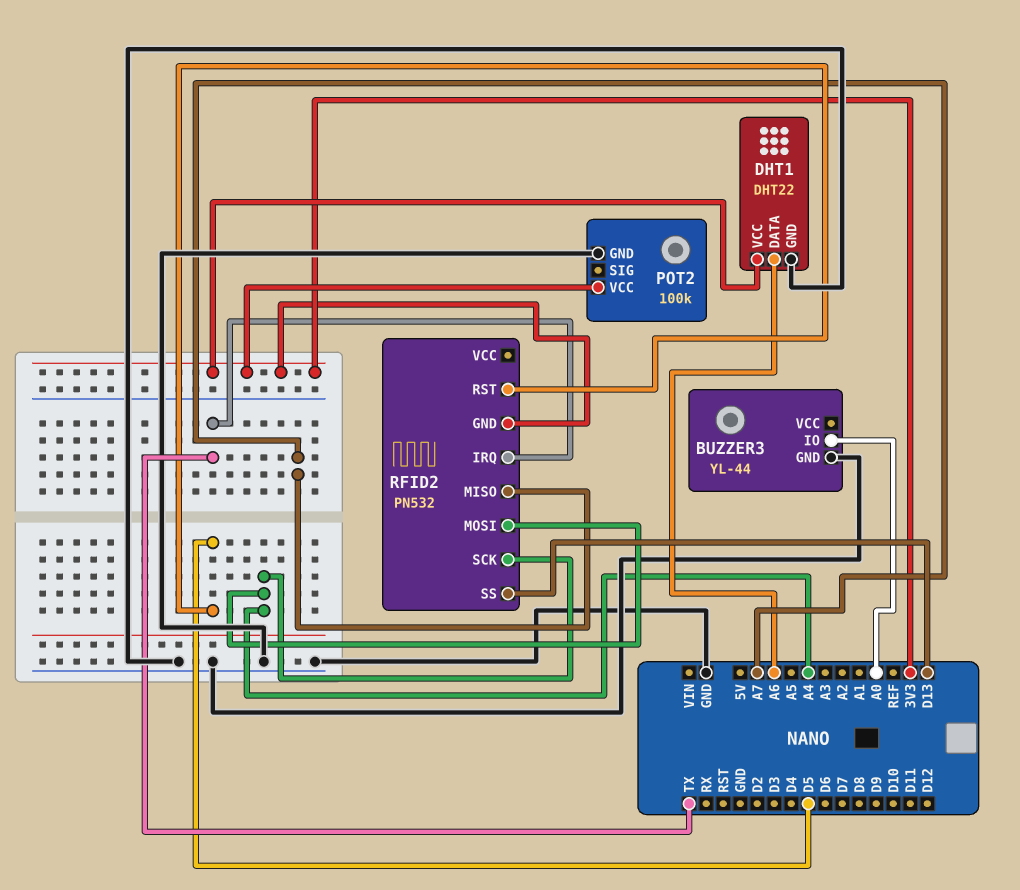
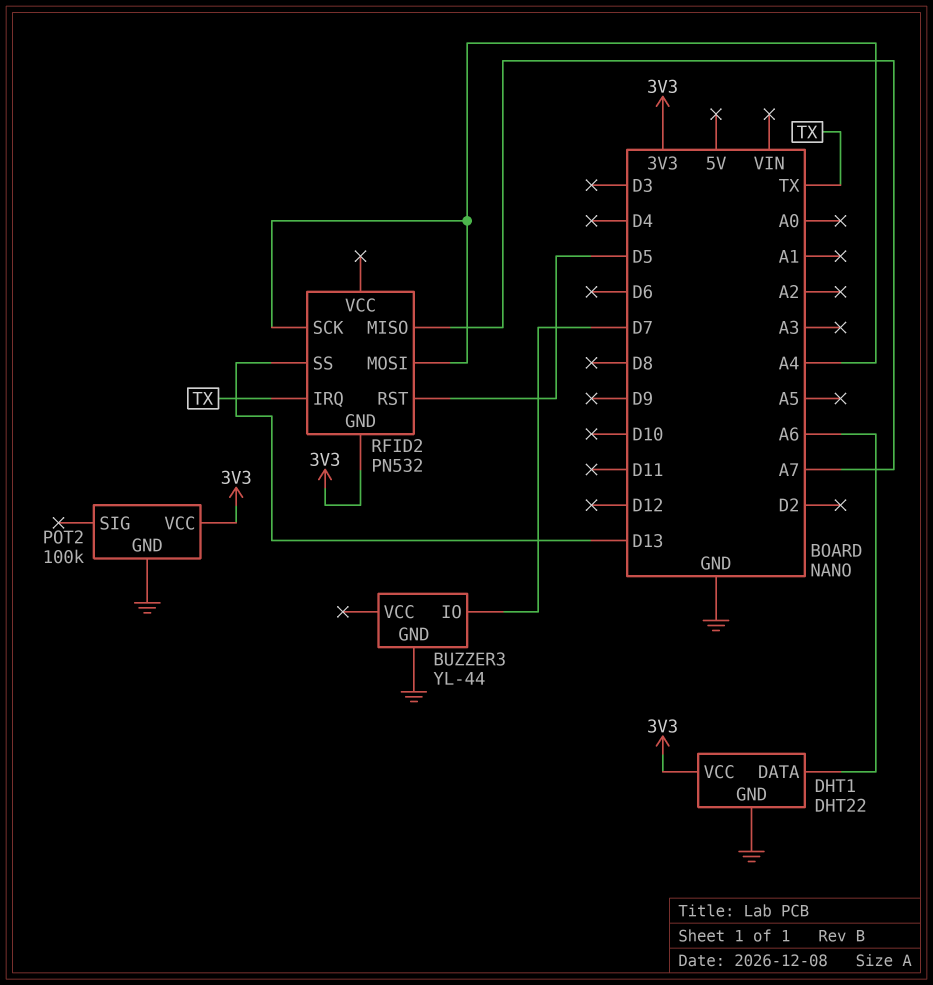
BUZZER3 pin IO: A0 -> D7

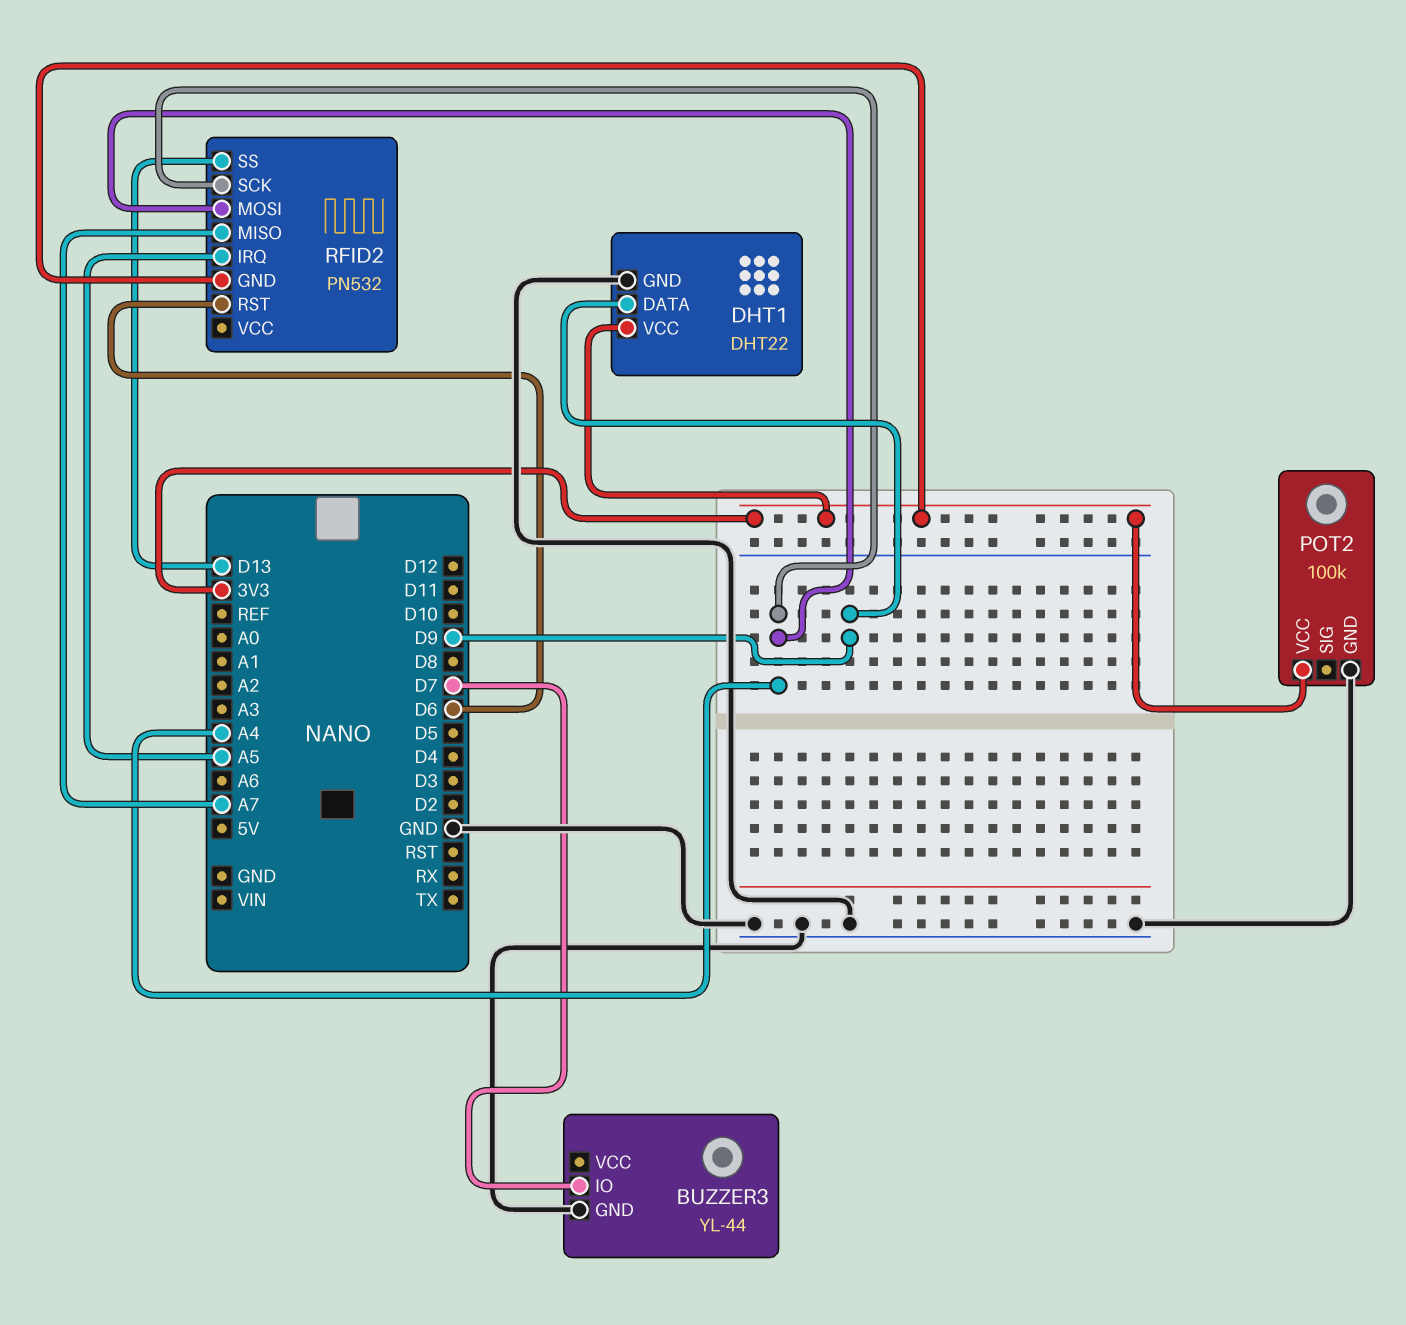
DHT1 pin DATA: A6 -> D9
RFID2 pin IRQ: TX -> A5
RFID2 pin RST: D5 -> D6

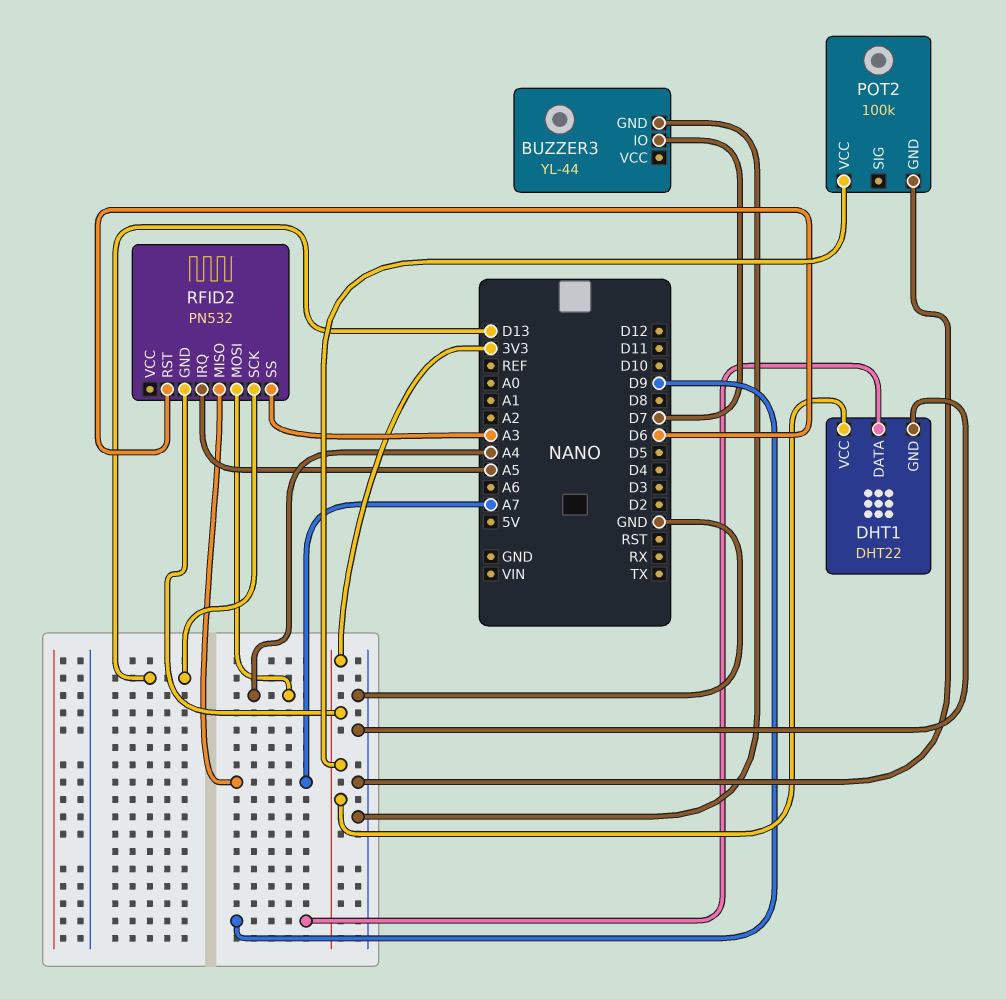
RFID2 pin SCK: A4 -> D13
RFID2 pin SS: D13 -> A3

